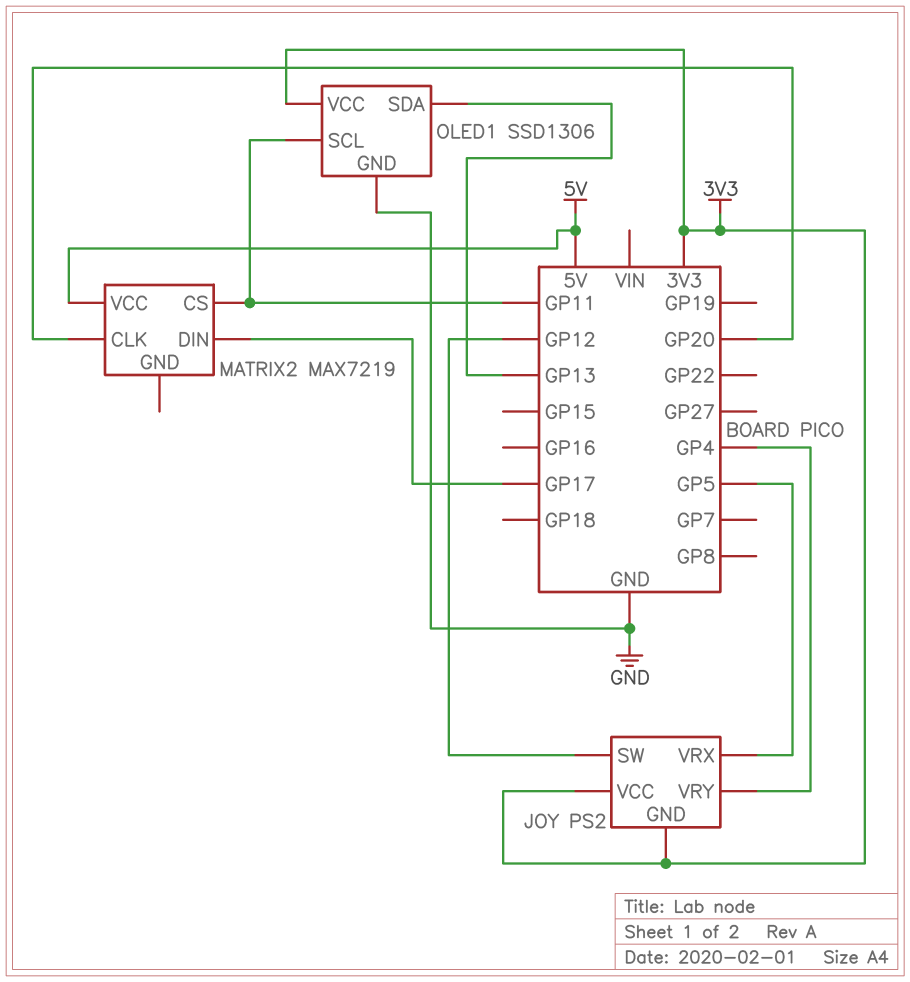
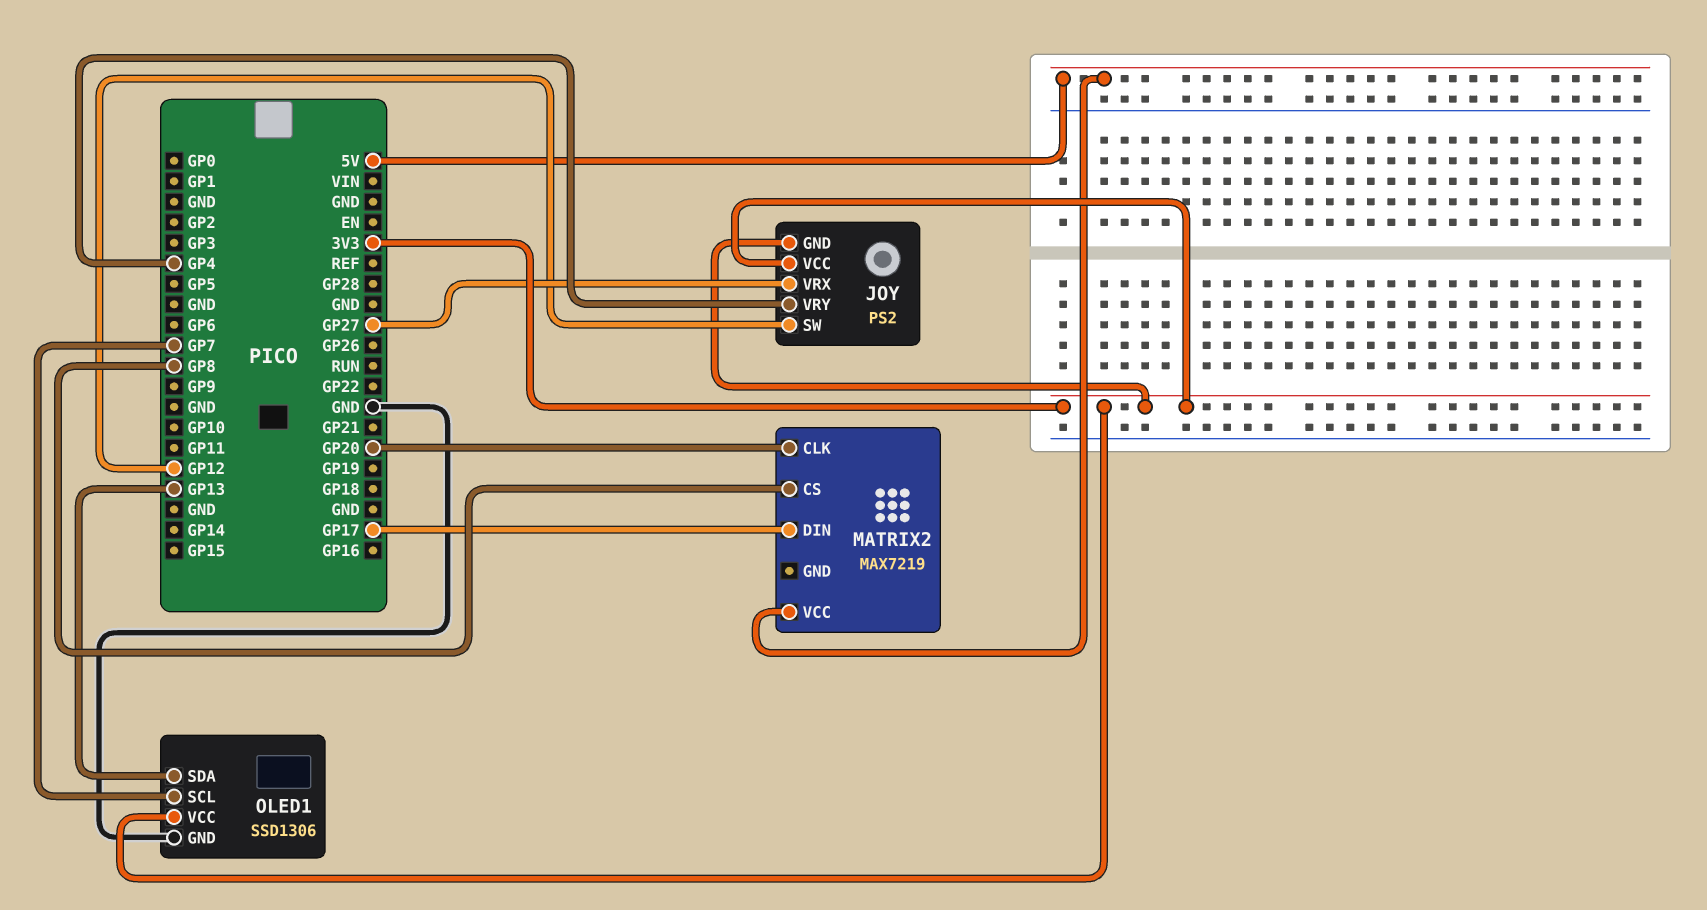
JOY pin VRX: GP5 -> GP27
MATRIX2 pin CS: GP11 -> GP8
OLED1 pin SCL: GP11 -> GP7

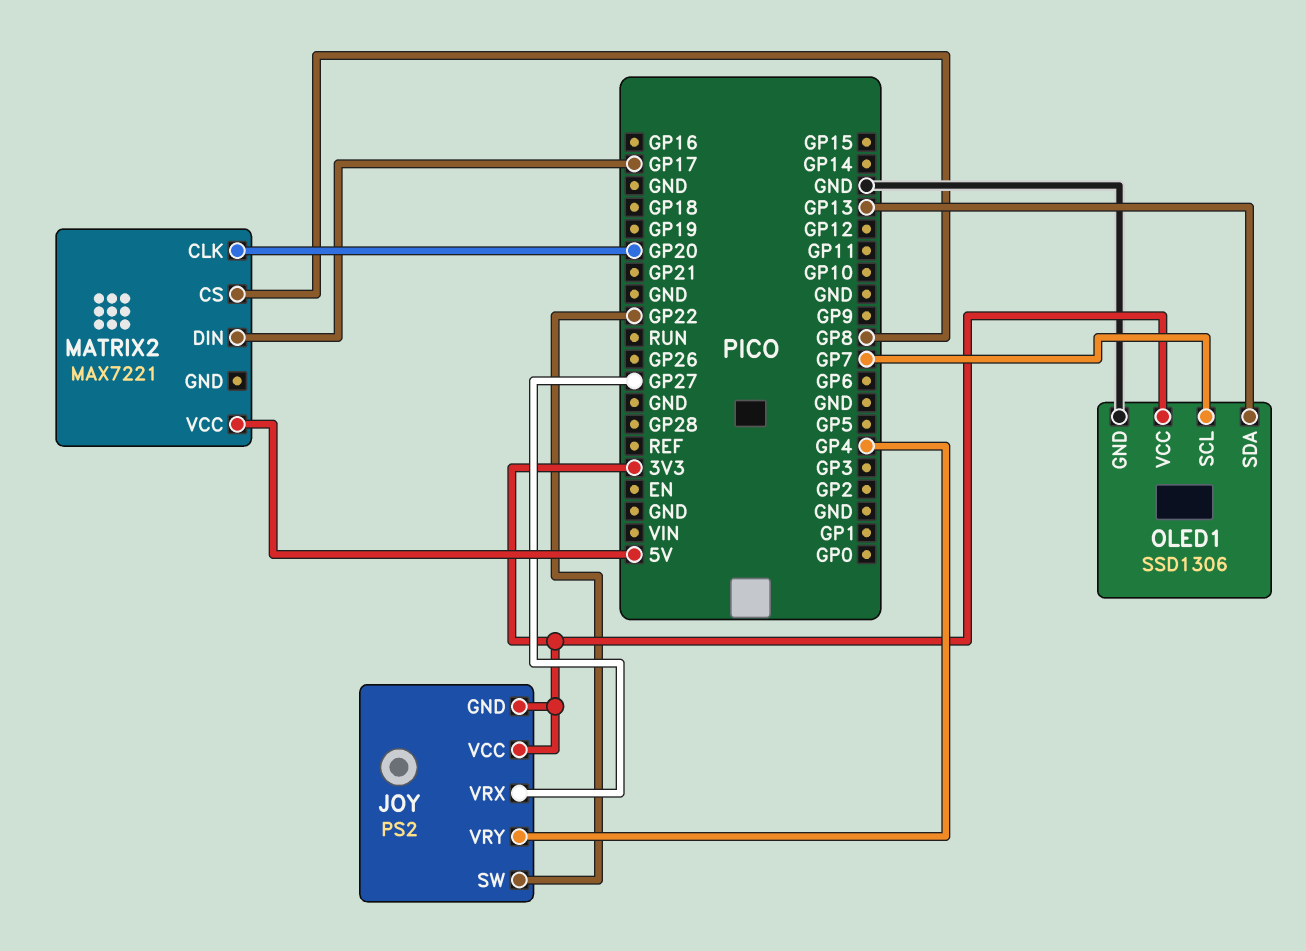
JOY pin SW: GP12 -> GP22
MATRIX2: MAX7219 -> MAX7221

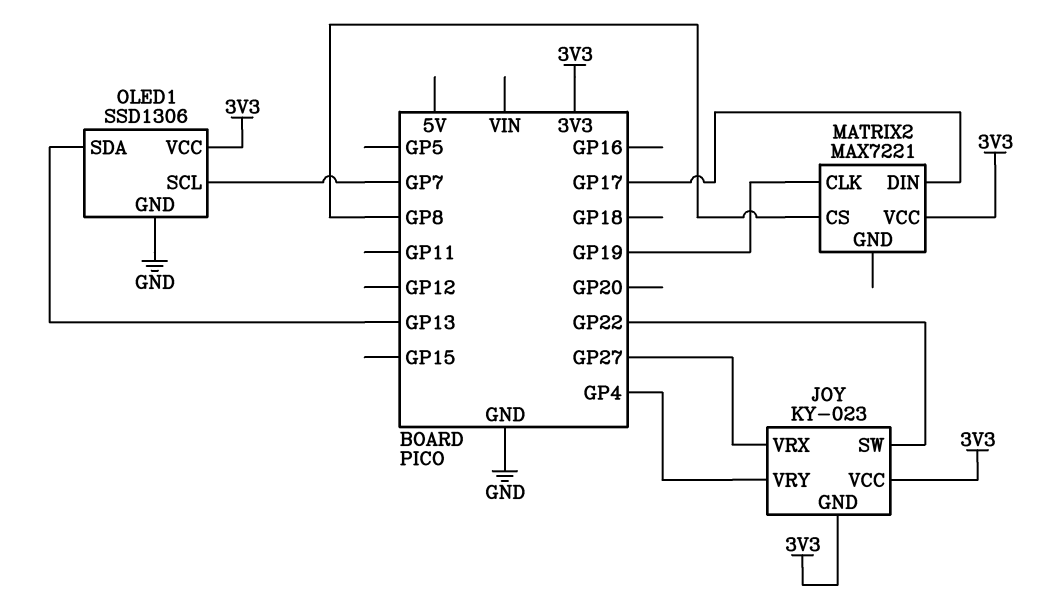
JOY: PS2 -> KY-023
MATRIX2 pin CLK: GP20 -> GP19
MATRIX2 pin VCC: 5V -> 3V3

